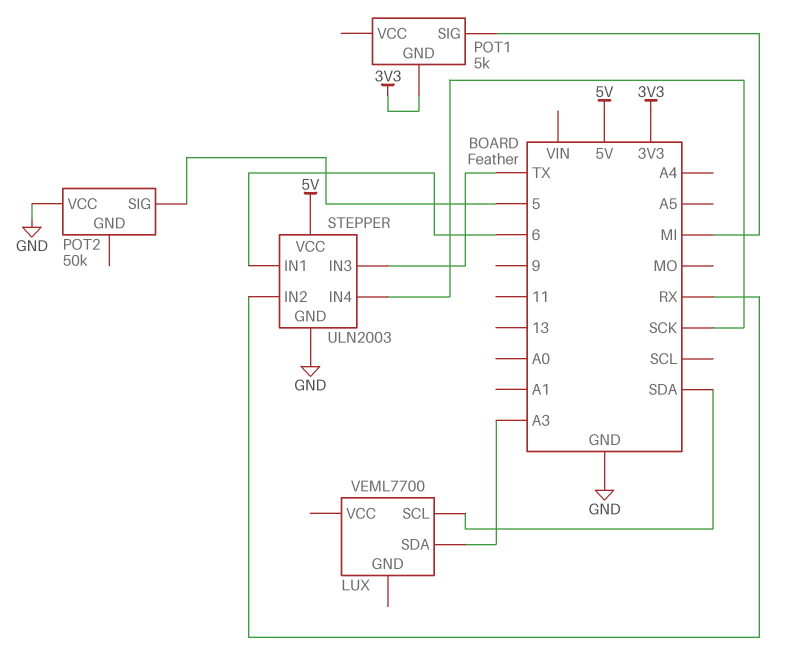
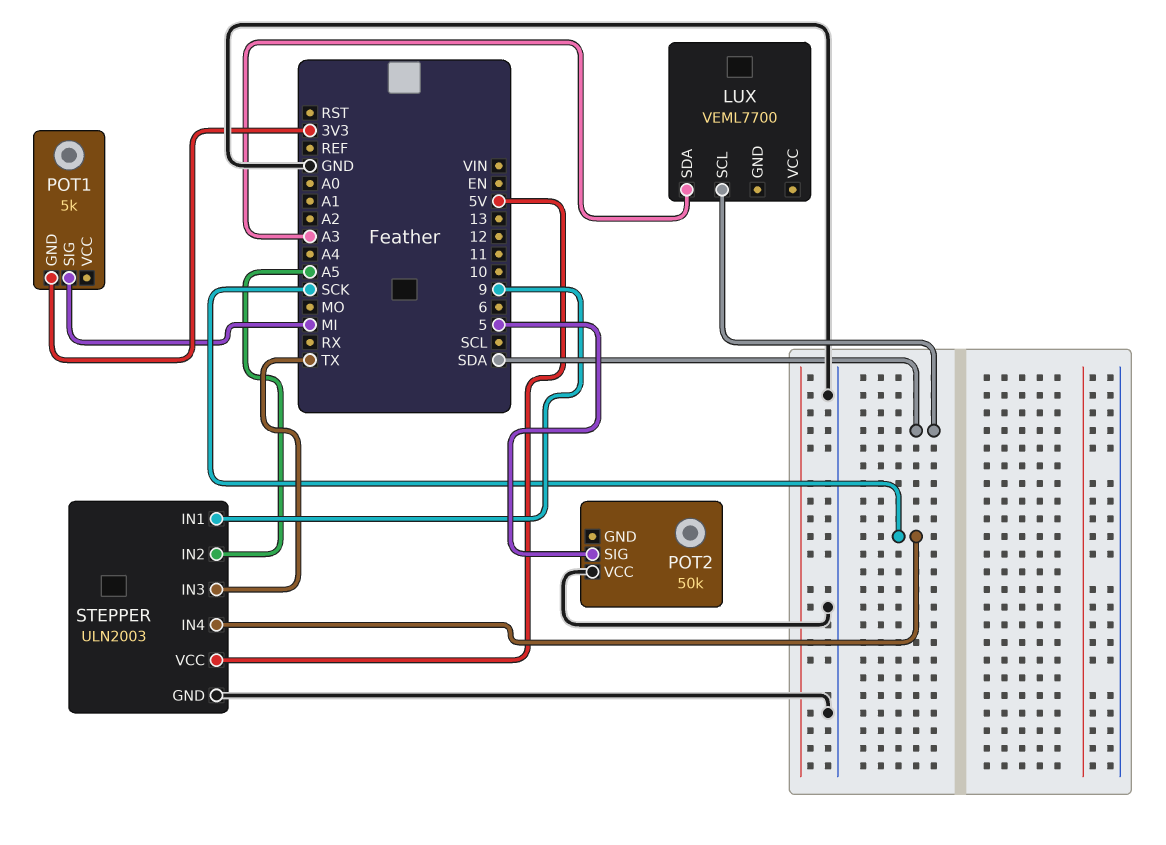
STEPPER pin IN1: 6 -> 9
STEPPER pin IN2: RX -> A5

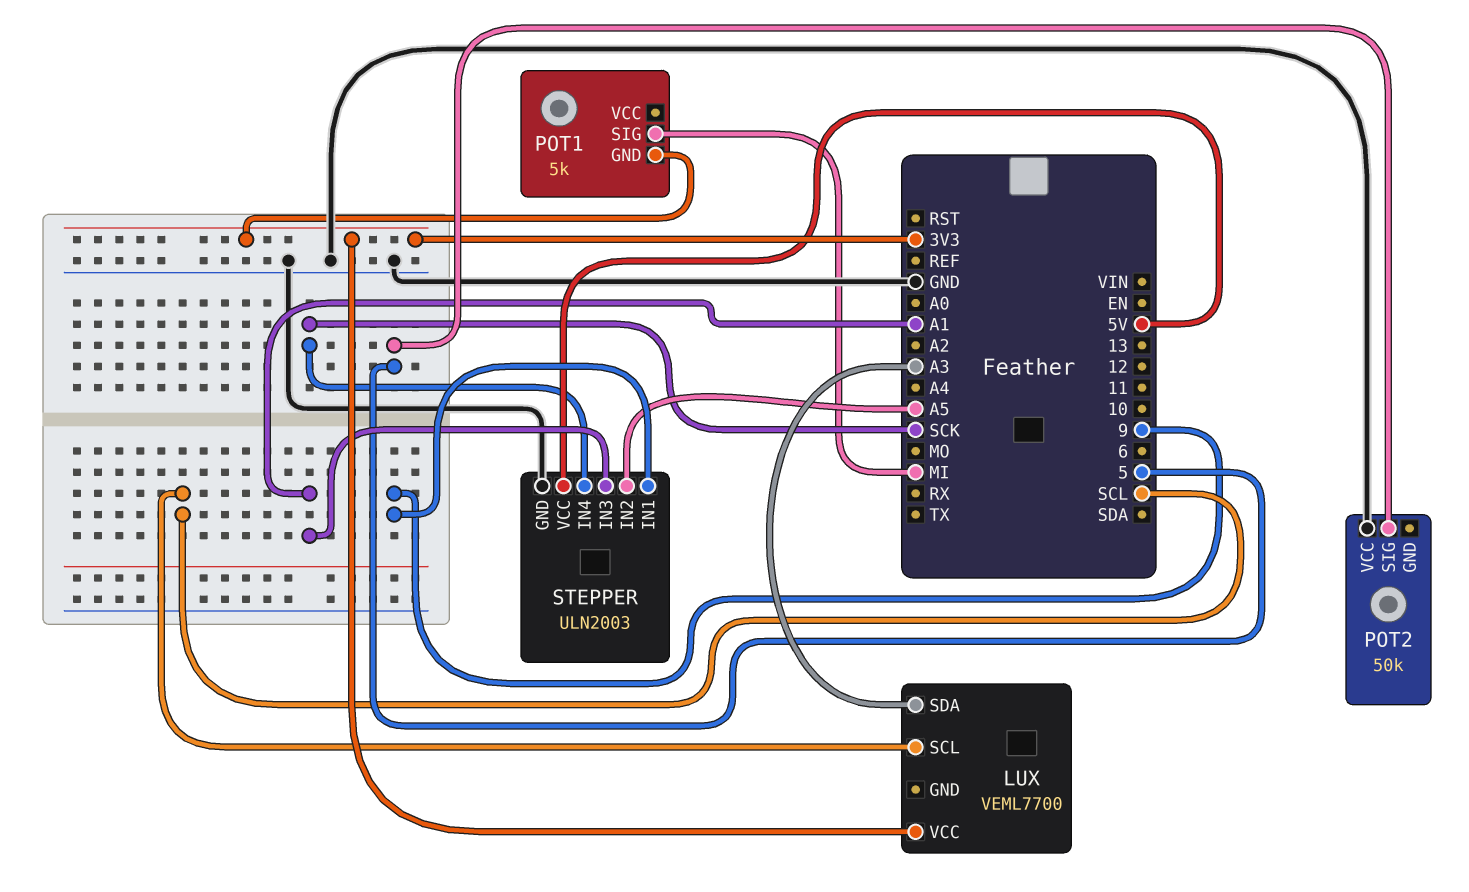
LUX pin SCL: SDA -> SCL
LUX pin VCC: none -> 3V3
STEPPER pin IN3: TX -> A1

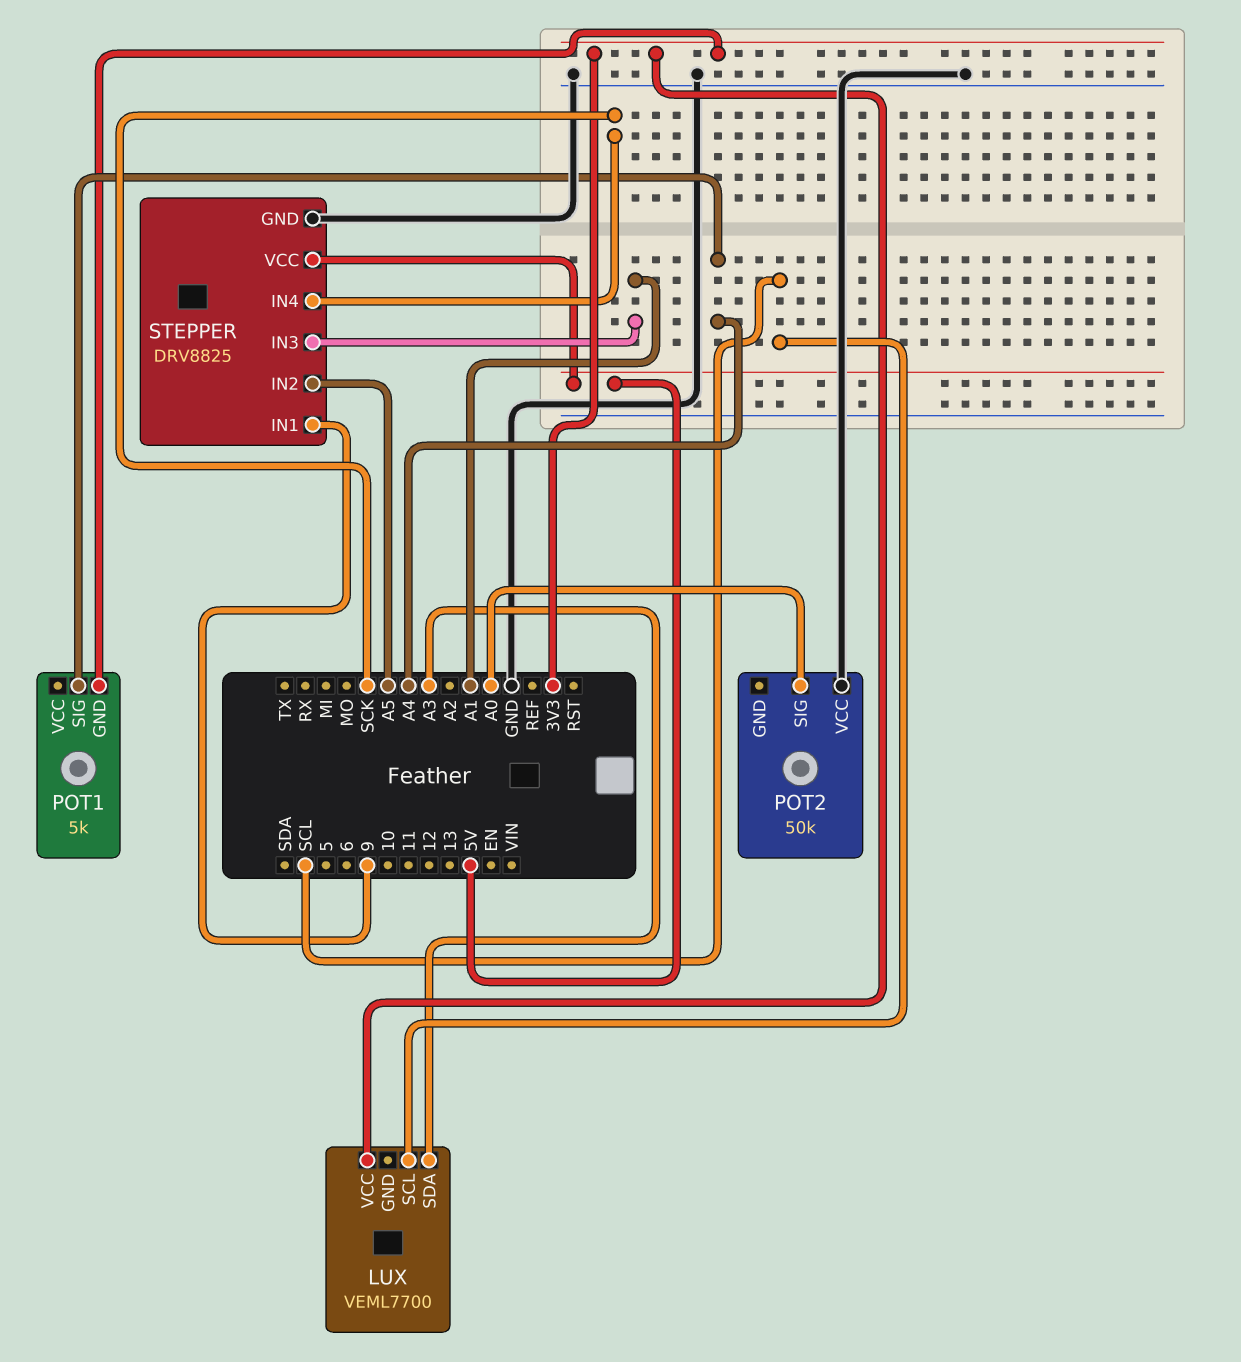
POT1 pin SIG: MI -> A4
POT2 pin SIG: 5 -> A0
STEPPER: ULN2003 -> DRV8825

